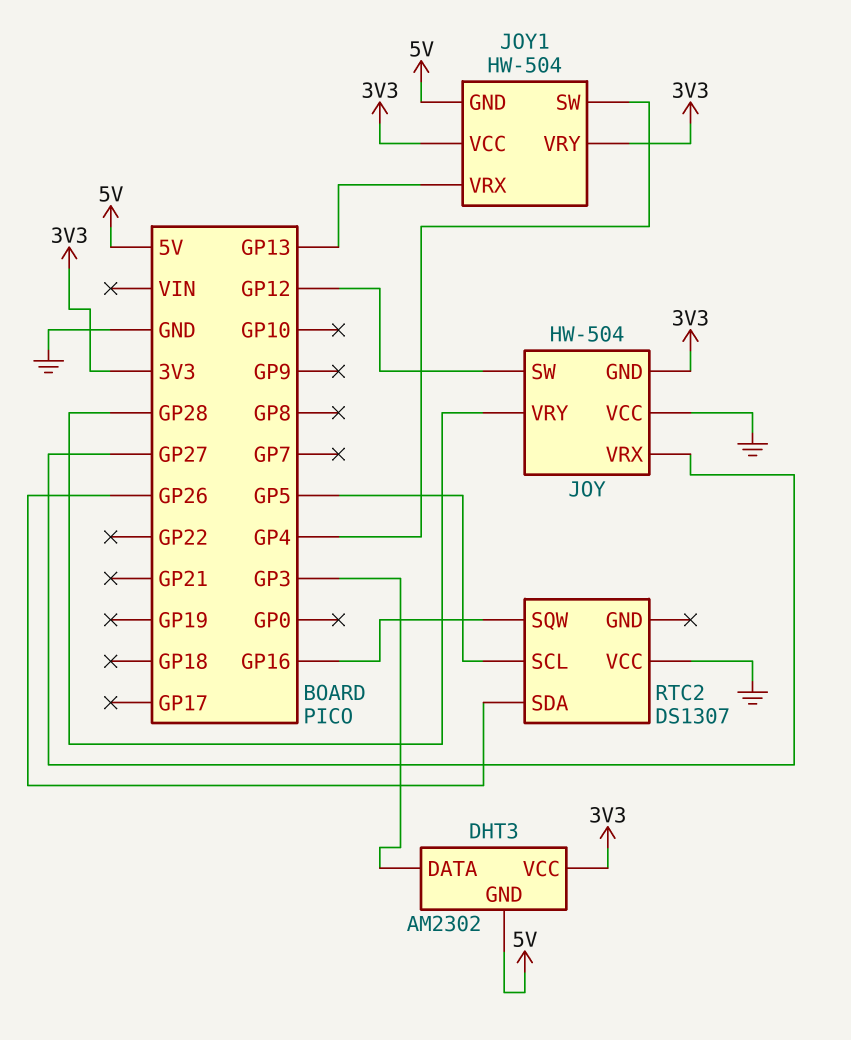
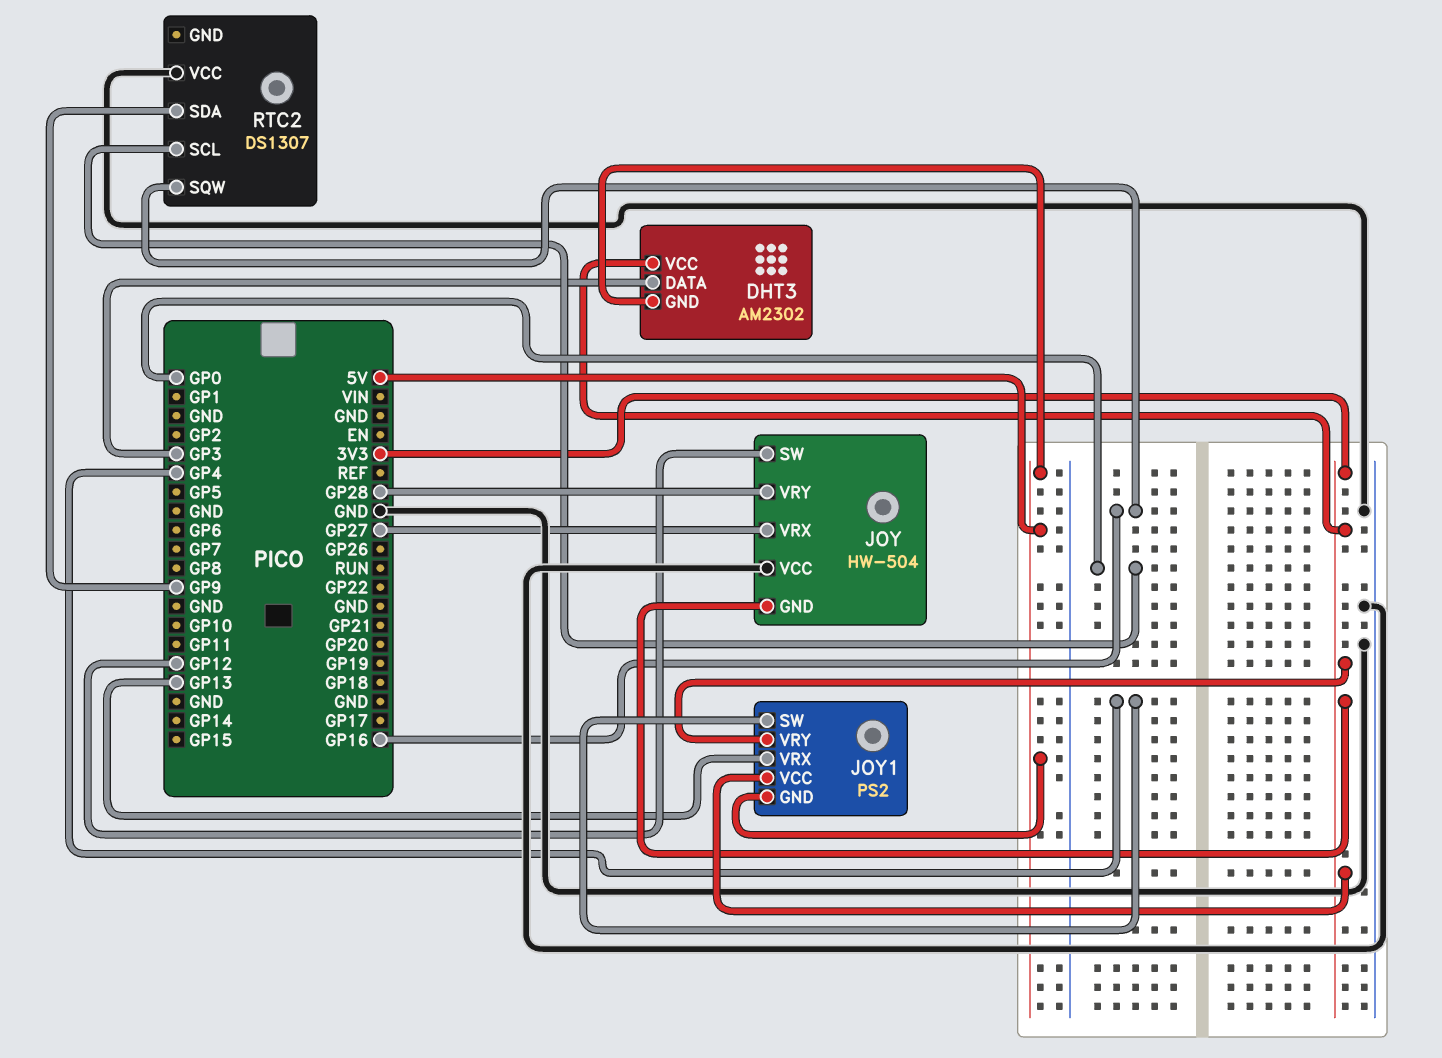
JOY1: HW-504 -> PS2
RTC2 pin SCL: GP5 -> GP0
RTC2 pin SDA: GP26 -> GP9

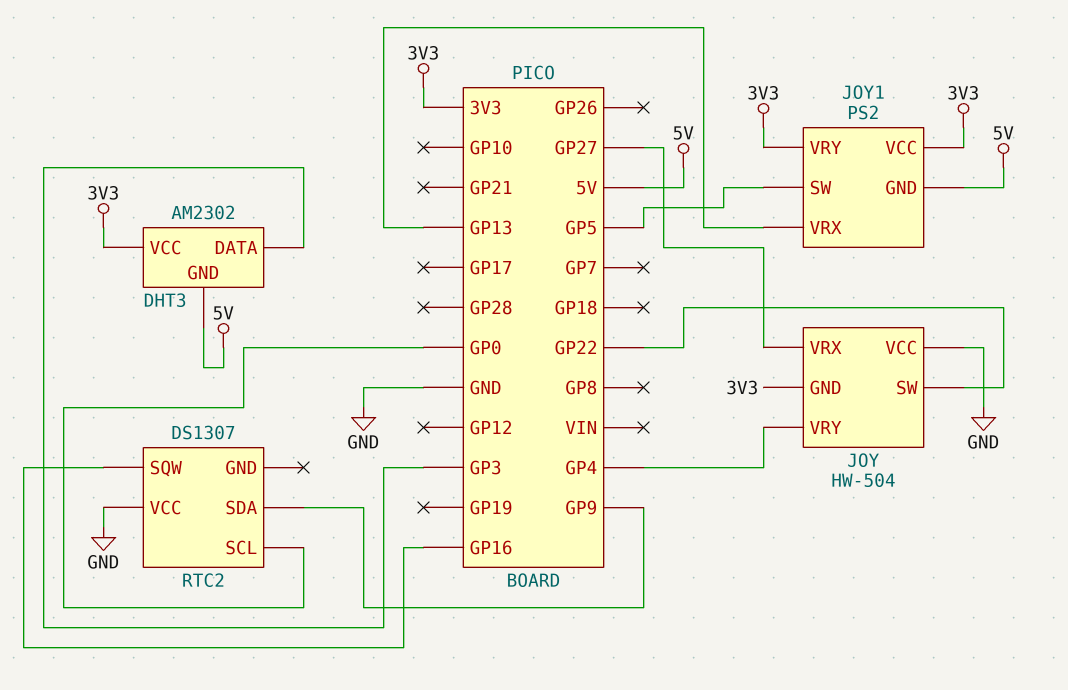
JOY pin SW: GP12 -> GP22
JOY pin VRY: GP28 -> GP4
JOY1 pin SW: GP4 -> GP5

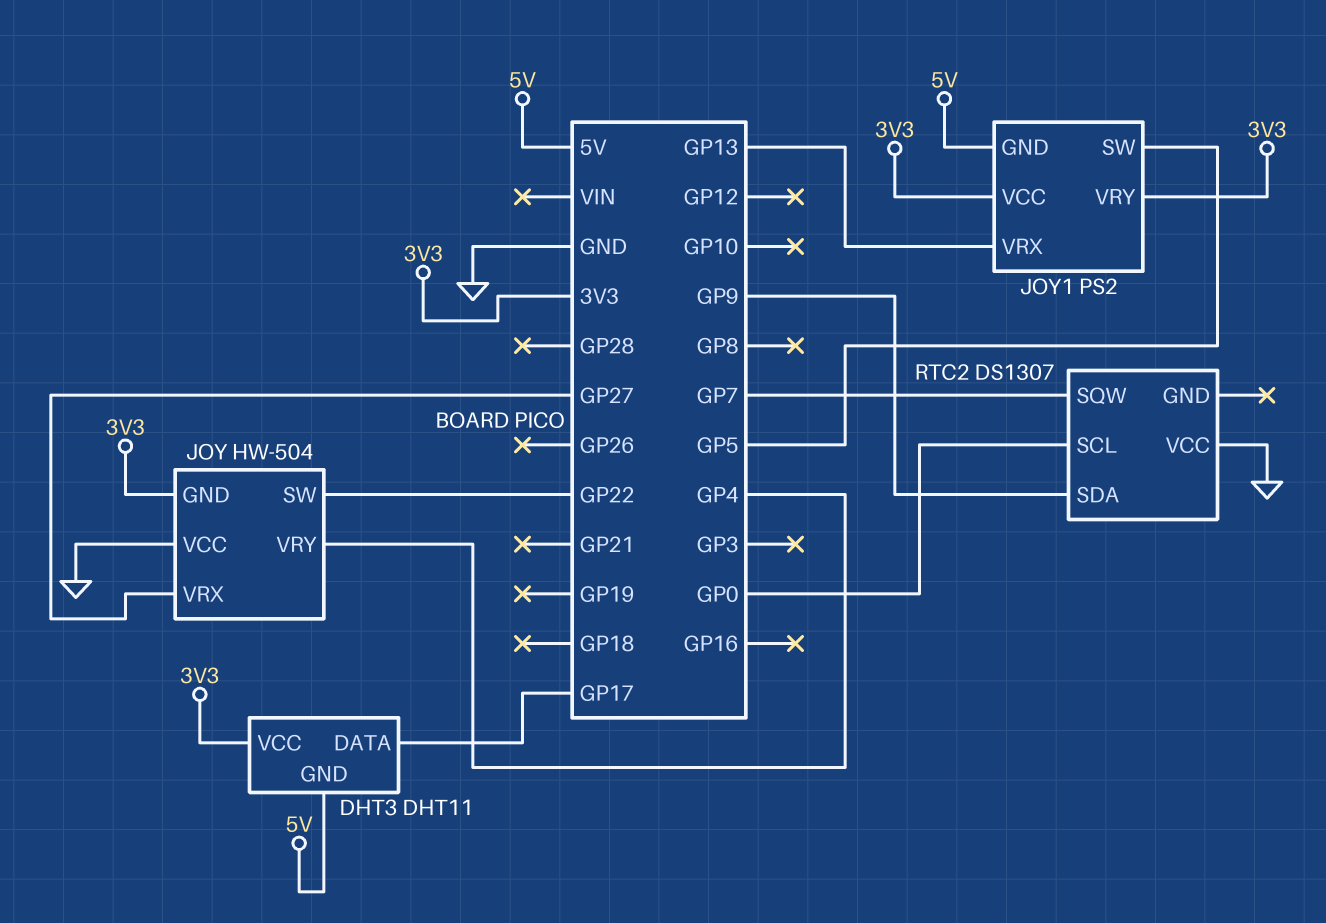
DHT3: AM2302 -> DHT11
DHT3 pin DATA: GP3 -> GP17
RTC2 pin SQW: GP16 -> GP7

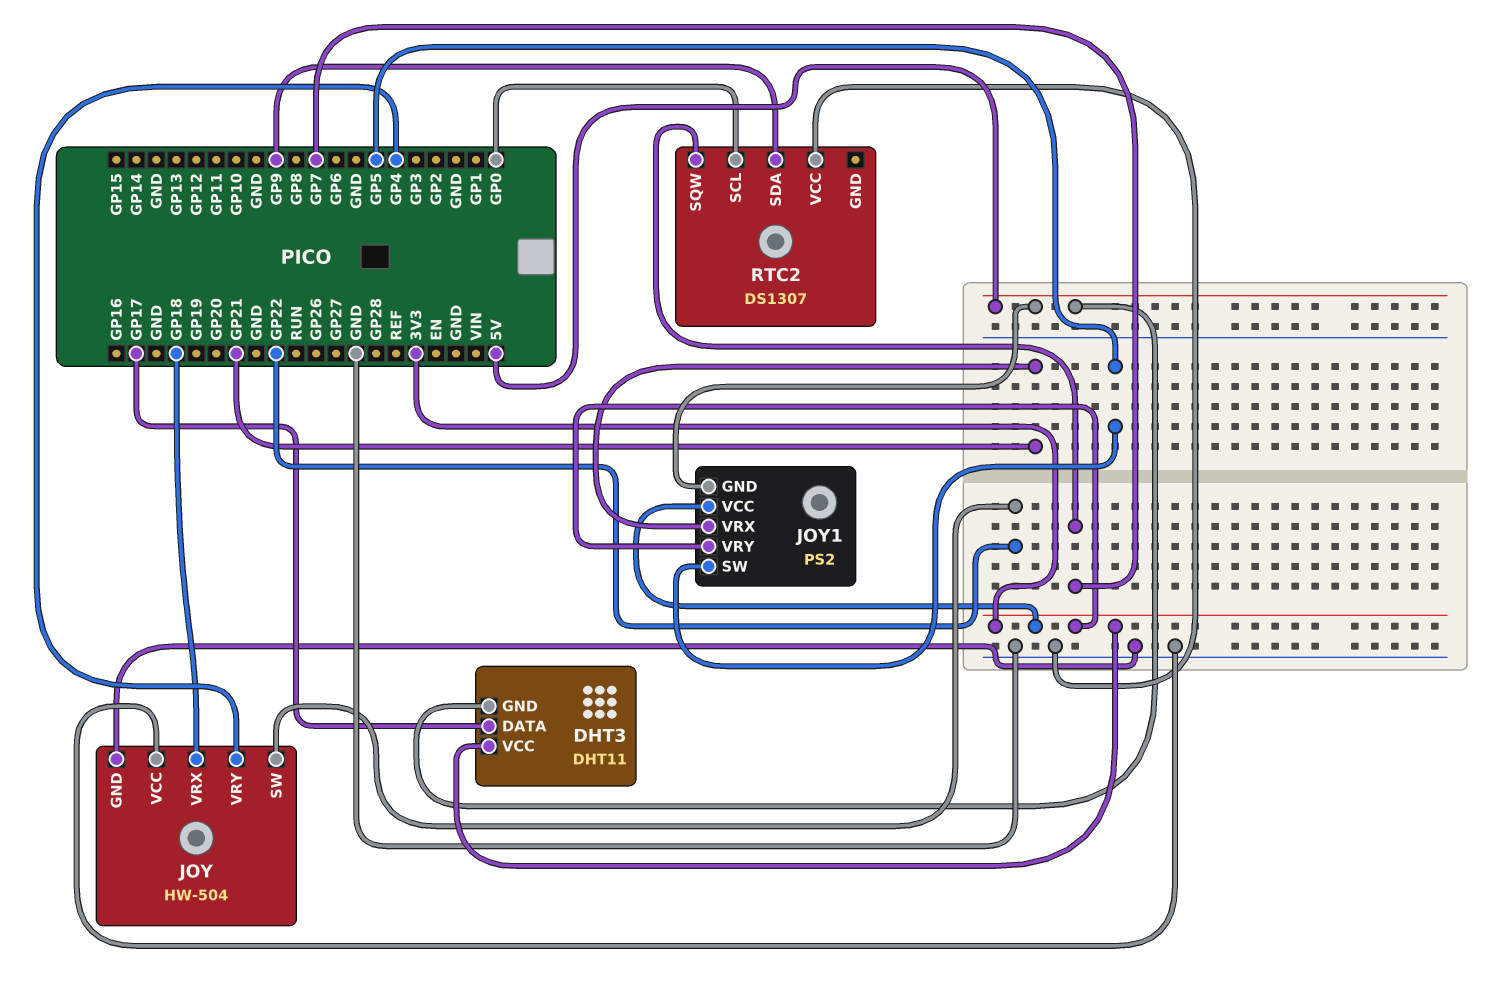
JOY pin GND: 3V3 -> GND
JOY pin VRX: GP27 -> GP18
JOY1 pin VRX: GP13 -> GP21

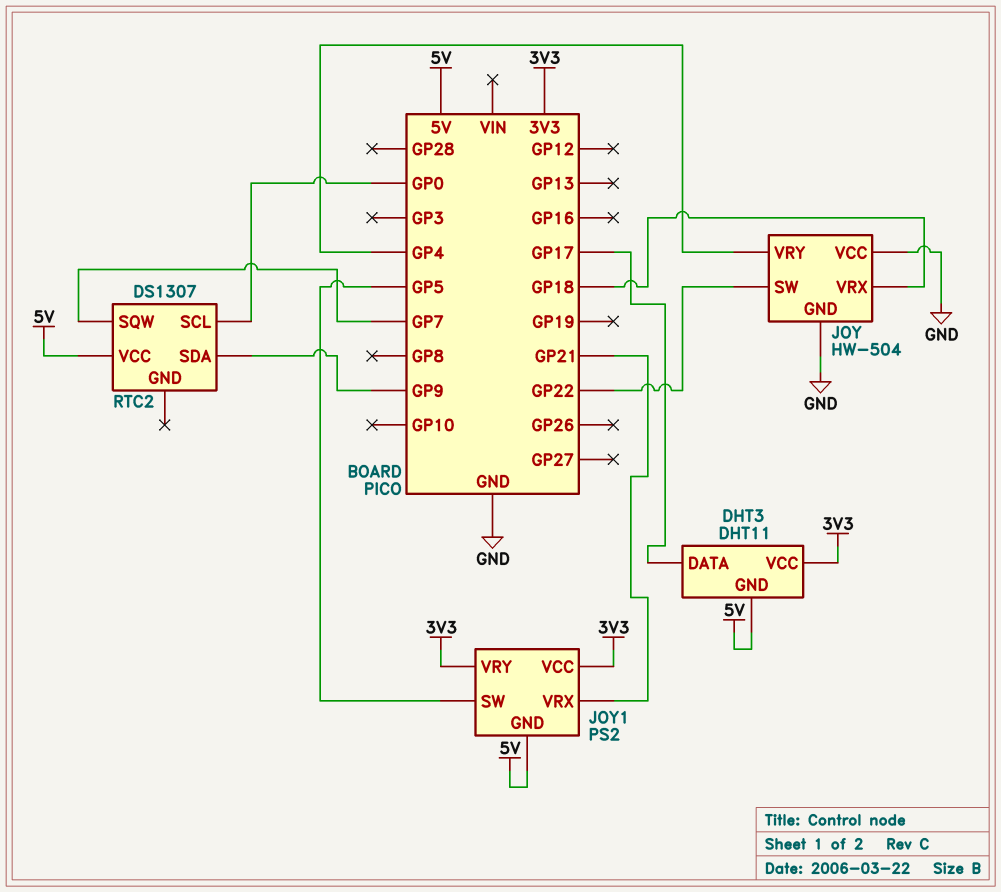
RTC2 pin VCC: GND -> 5V

